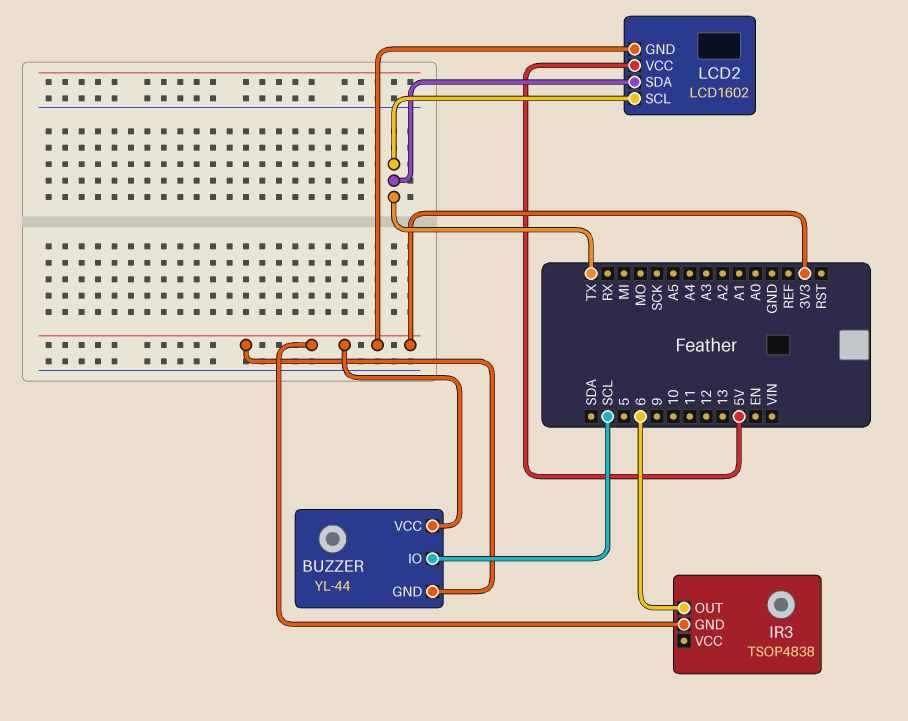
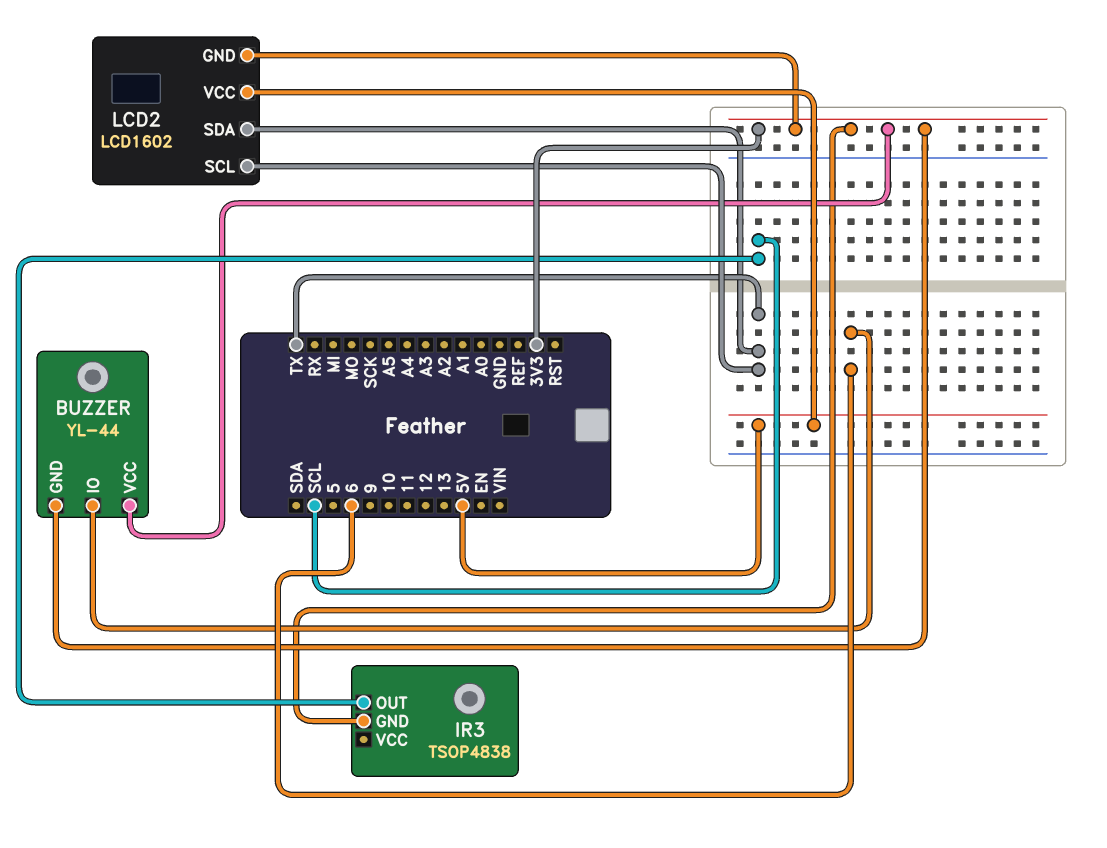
BUZZER pin IO: SCL -> 6
IR3 pin OUT: 6 -> SCL

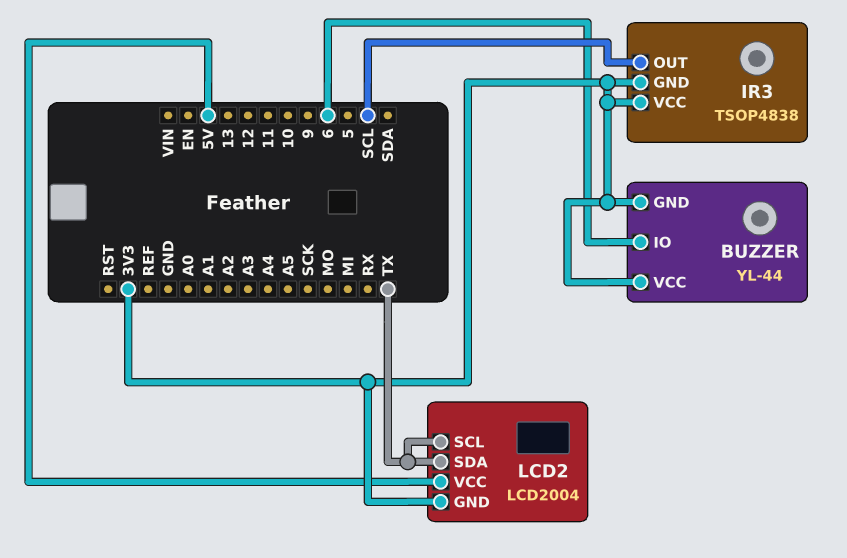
IR3 pin VCC: none -> 3V3
LCD2: LCD1602 -> LCD2004

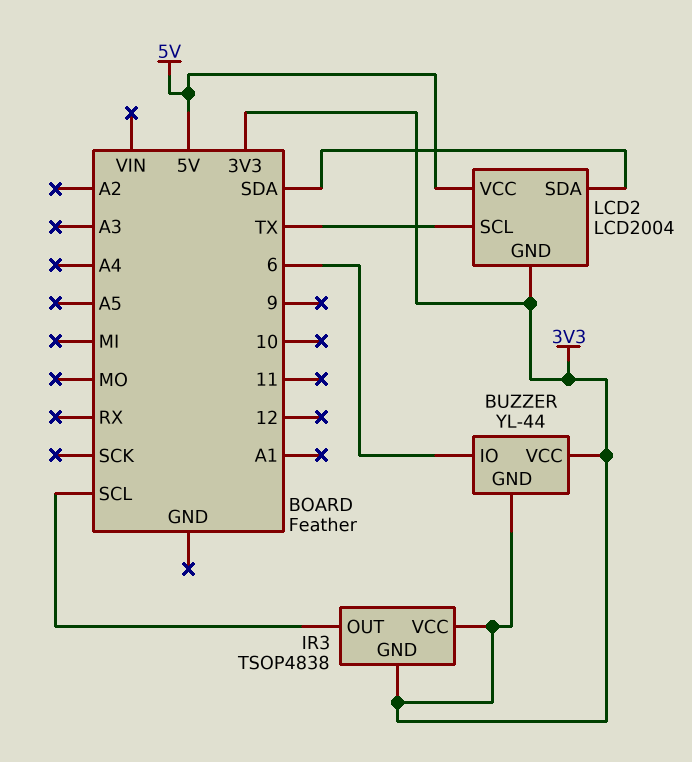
LCD2 pin SDA: TX -> SDA

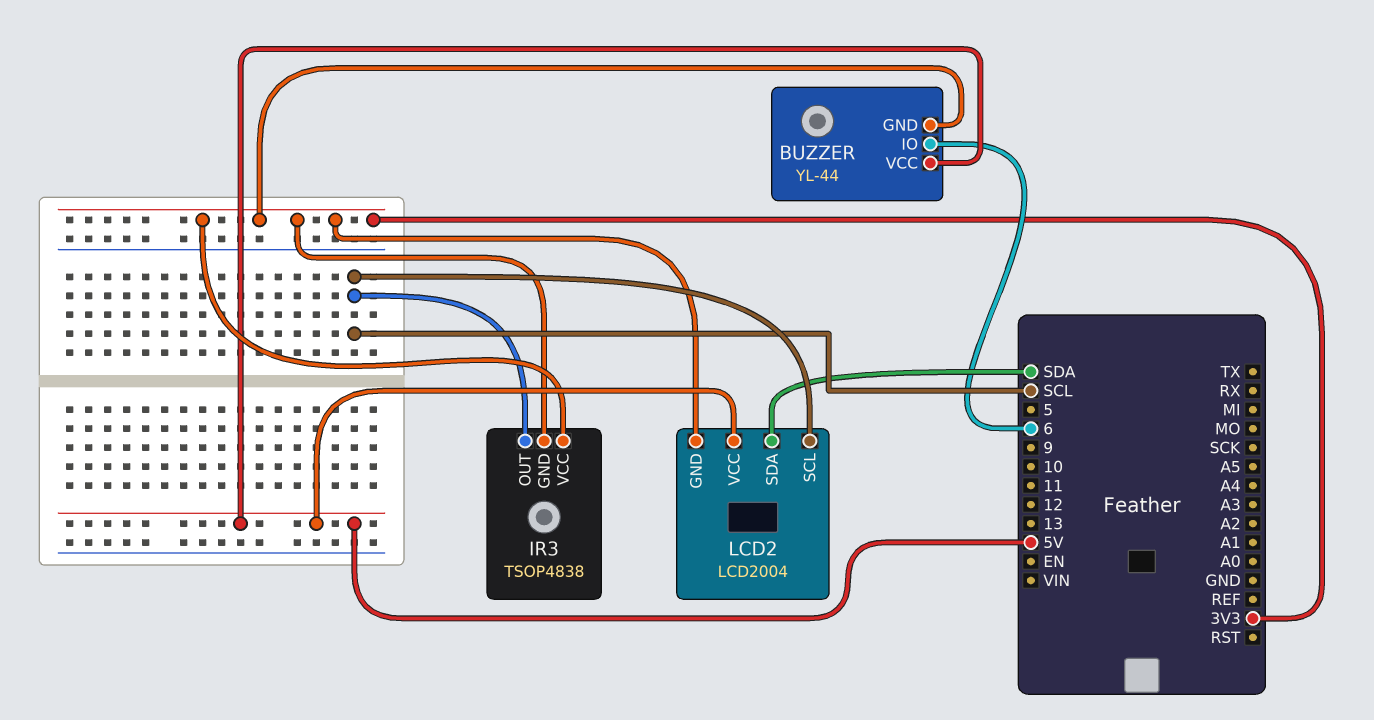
BUZZER pin VCC: 3V3 -> 5V
LCD2 pin SCL: TX -> SCL

